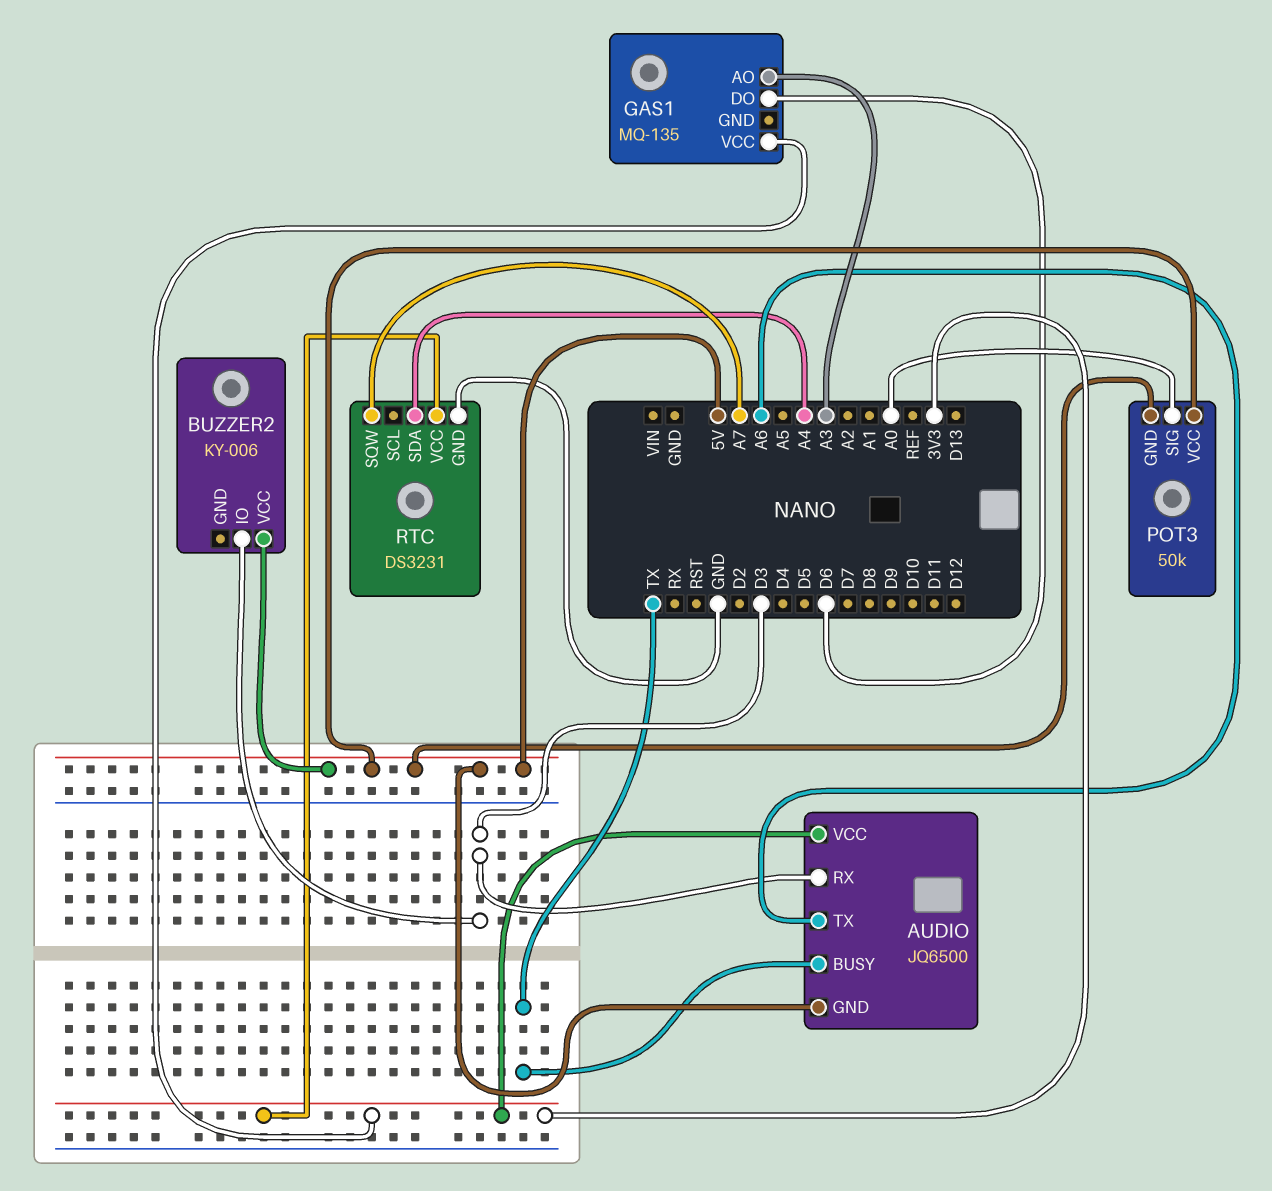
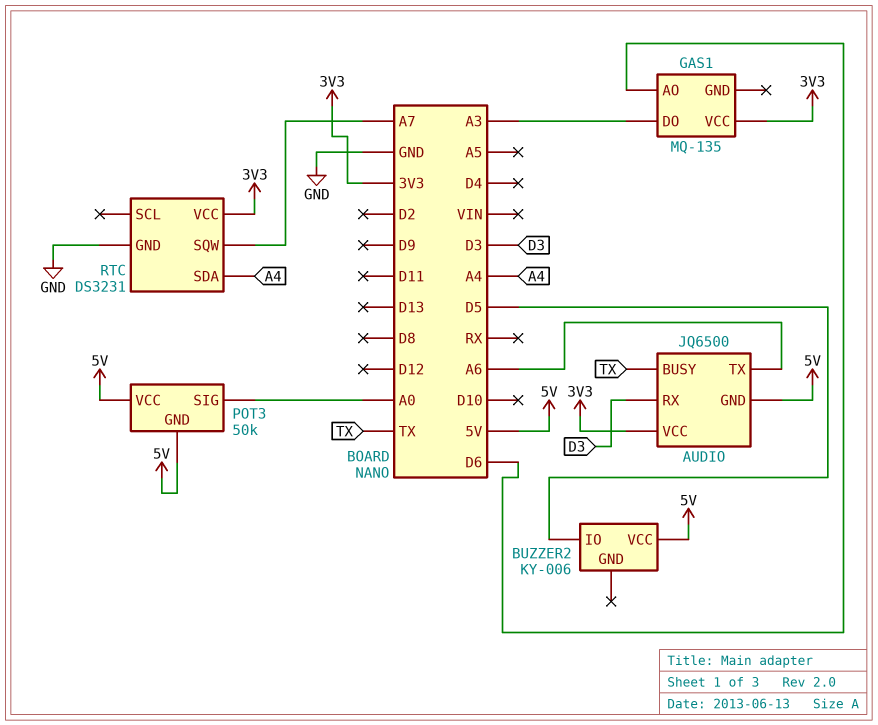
BUZZER2 pin IO: D3 -> D5
GAS1 pin AO: A3 -> D6
GAS1 pin DO: D6 -> A3

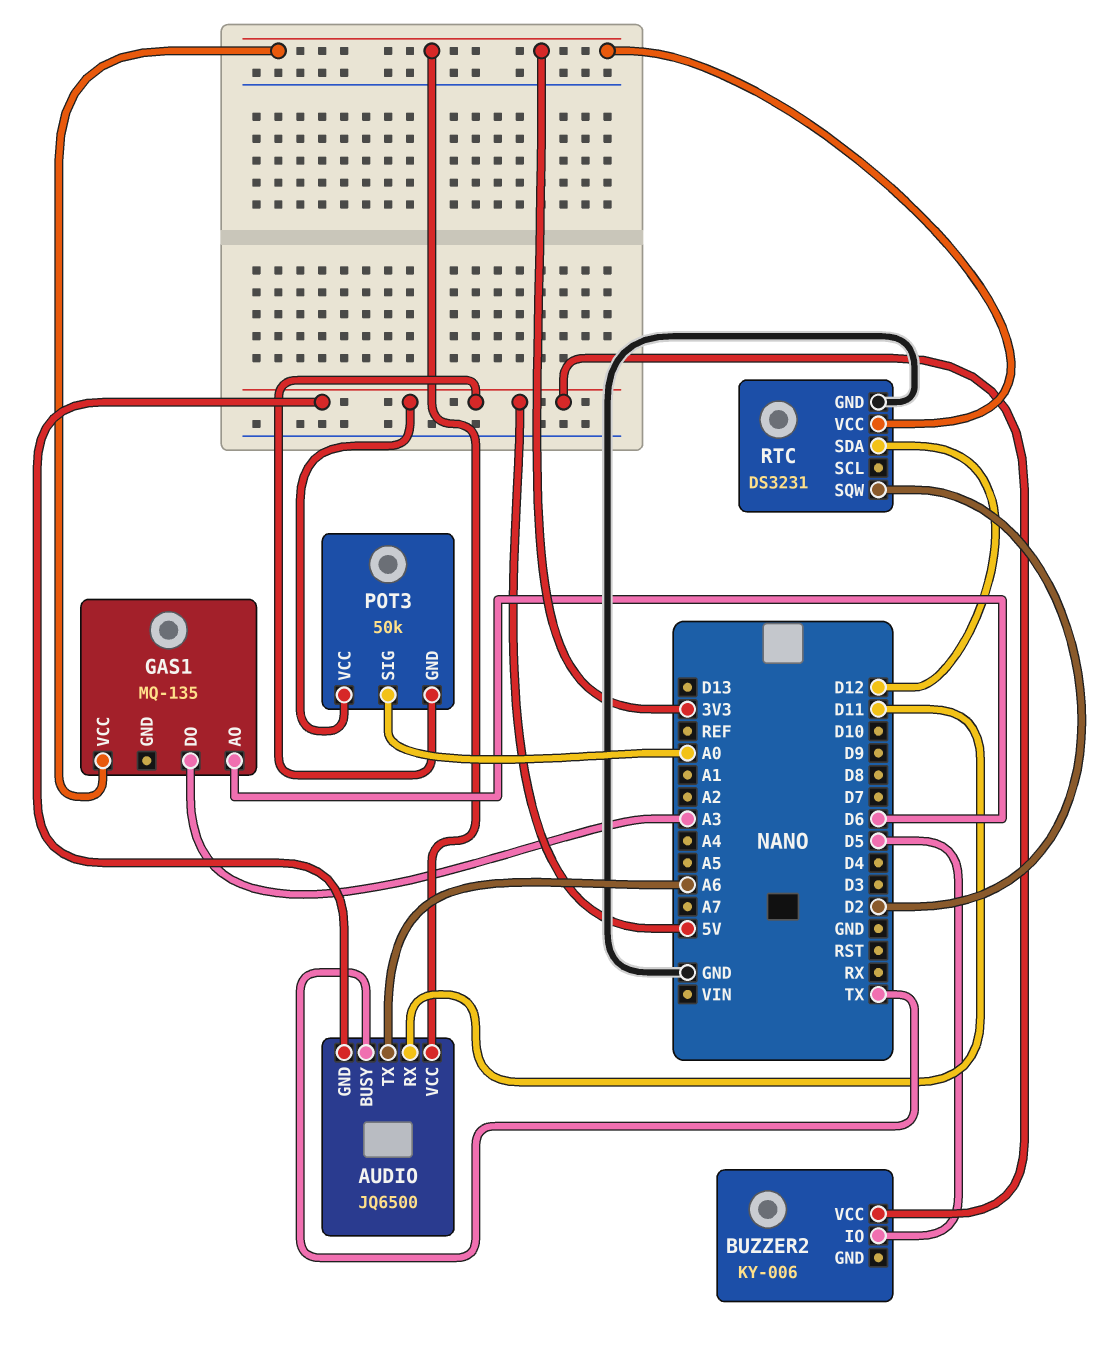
AUDIO pin RX: D3 -> D11
RTC pin SDA: A4 -> D12
RTC pin SQW: A7 -> D2

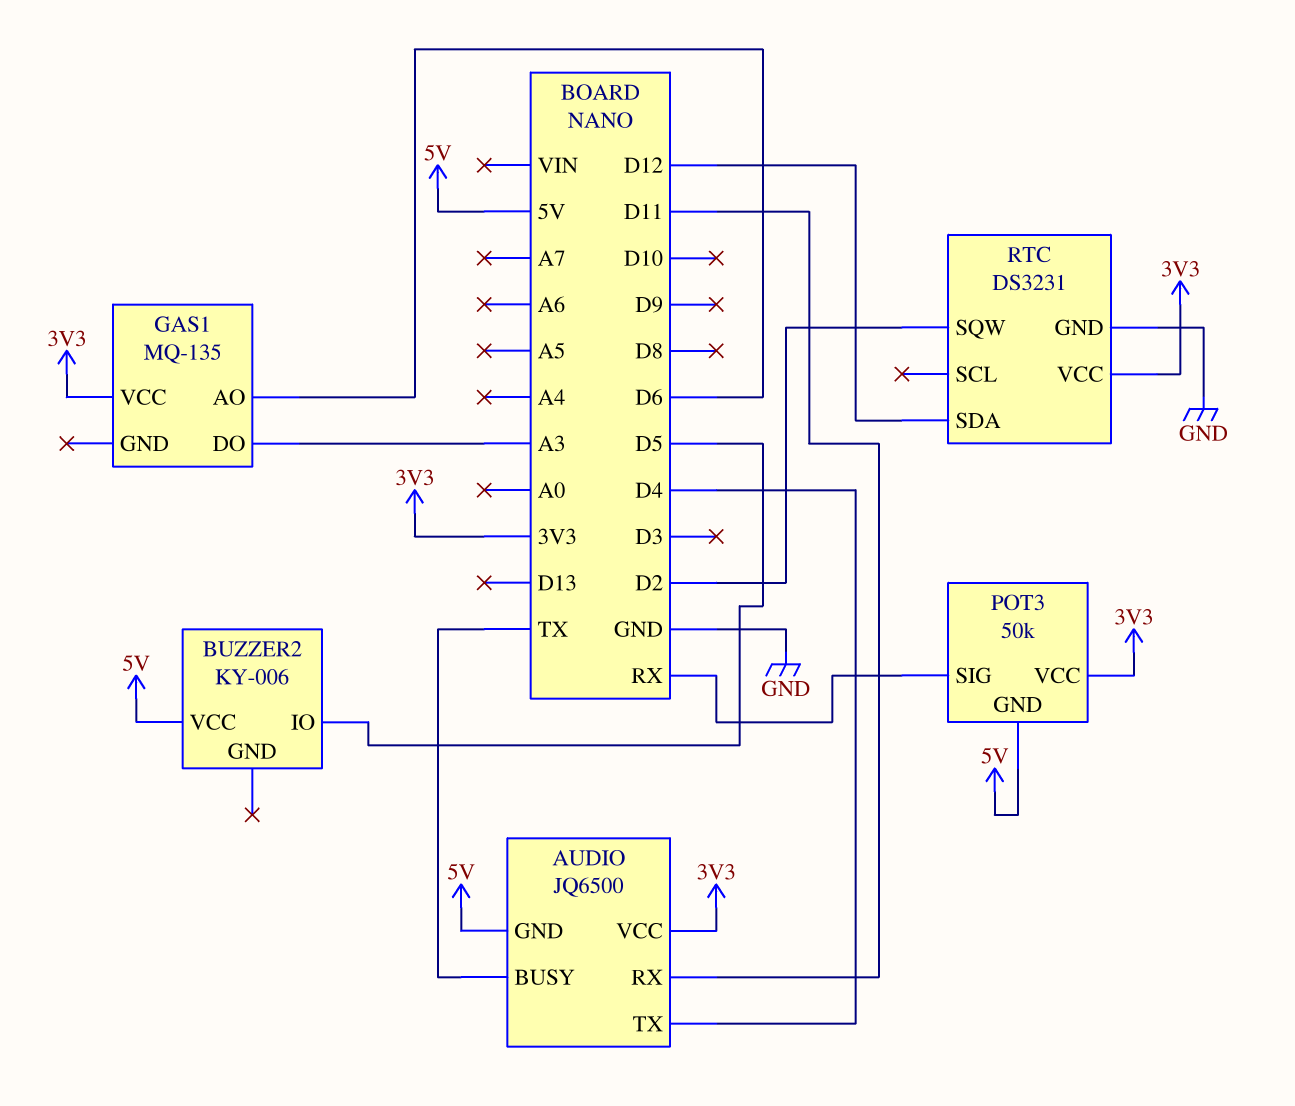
AUDIO pin TX: A6 -> D4
POT3 pin SIG: A0 -> RX
POT3 pin VCC: 5V -> 3V3

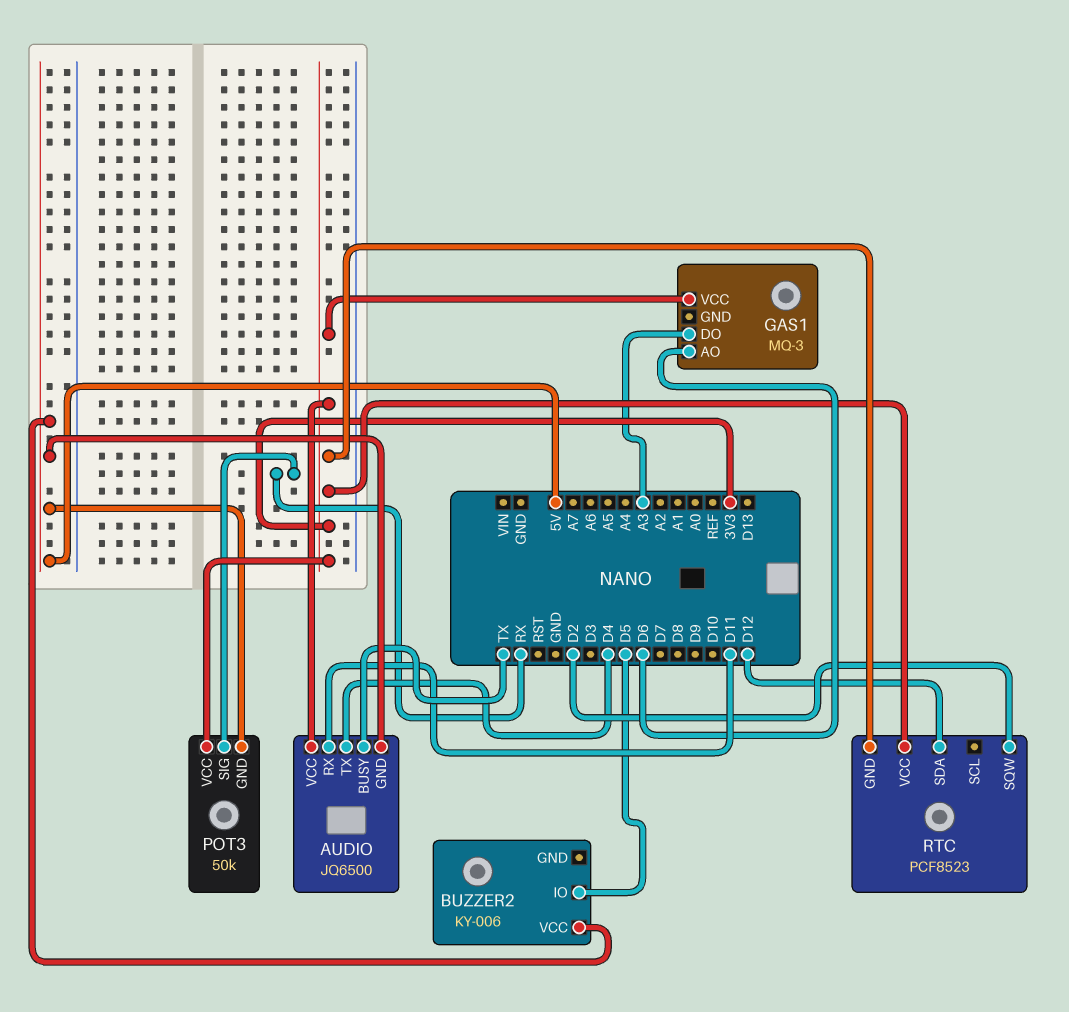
GAS1: MQ-135 -> MQ-3
RTC: DS3231 -> PCF8523
RTC pin GND: GND -> 3V3

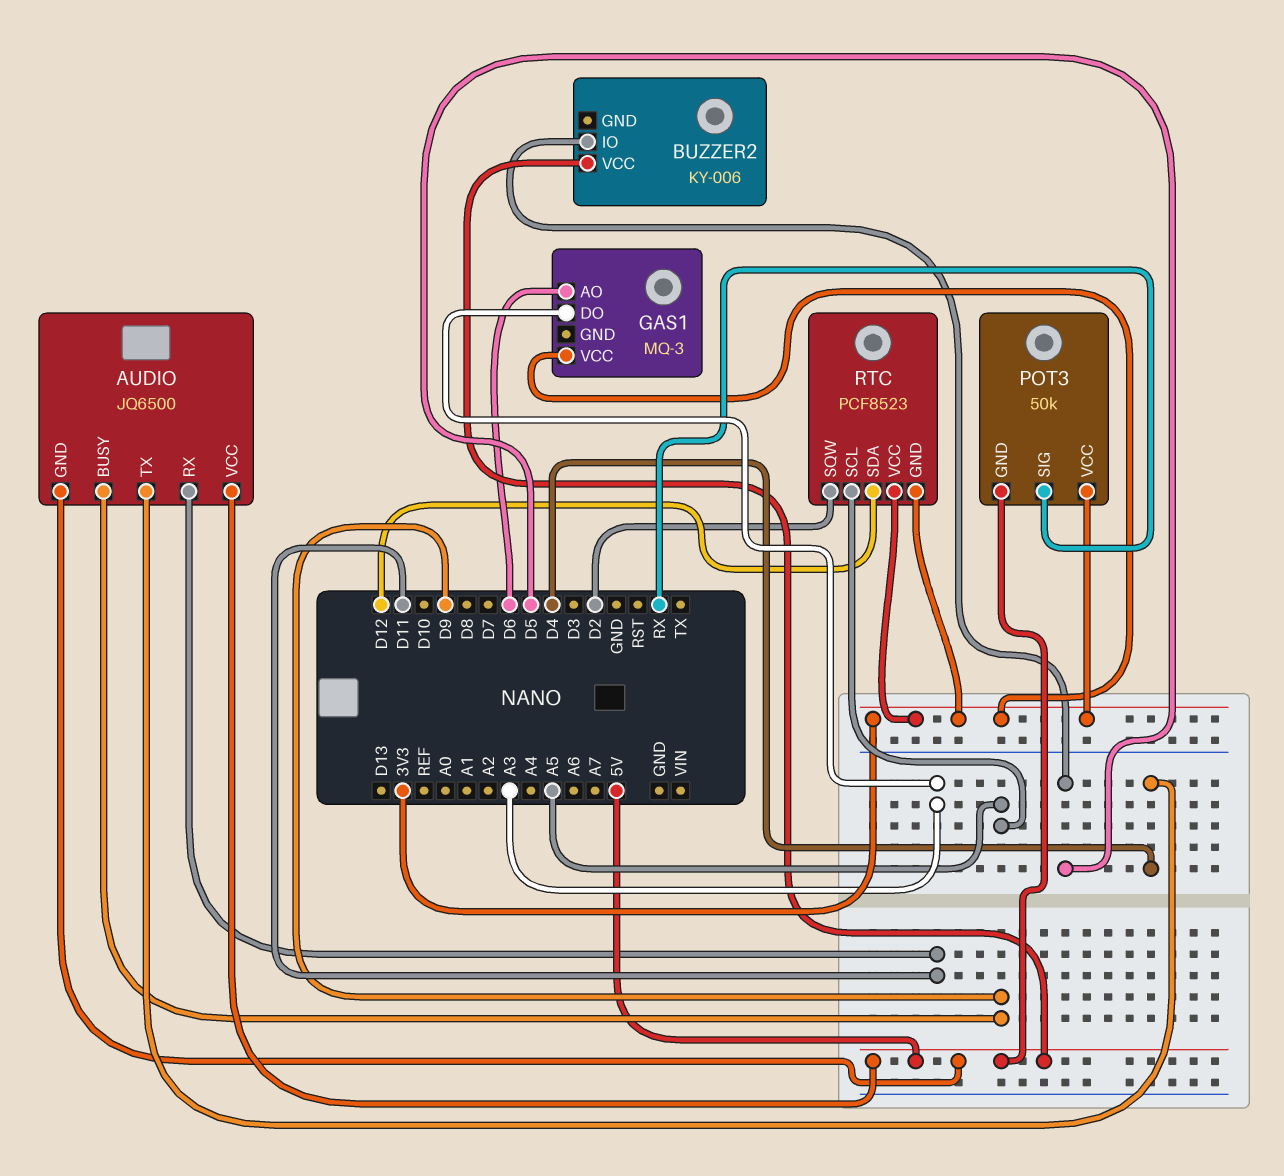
AUDIO pin BUSY: TX -> D9
AUDIO pin VCC: 3V3 -> 5V
RTC pin SCL: none -> A5

